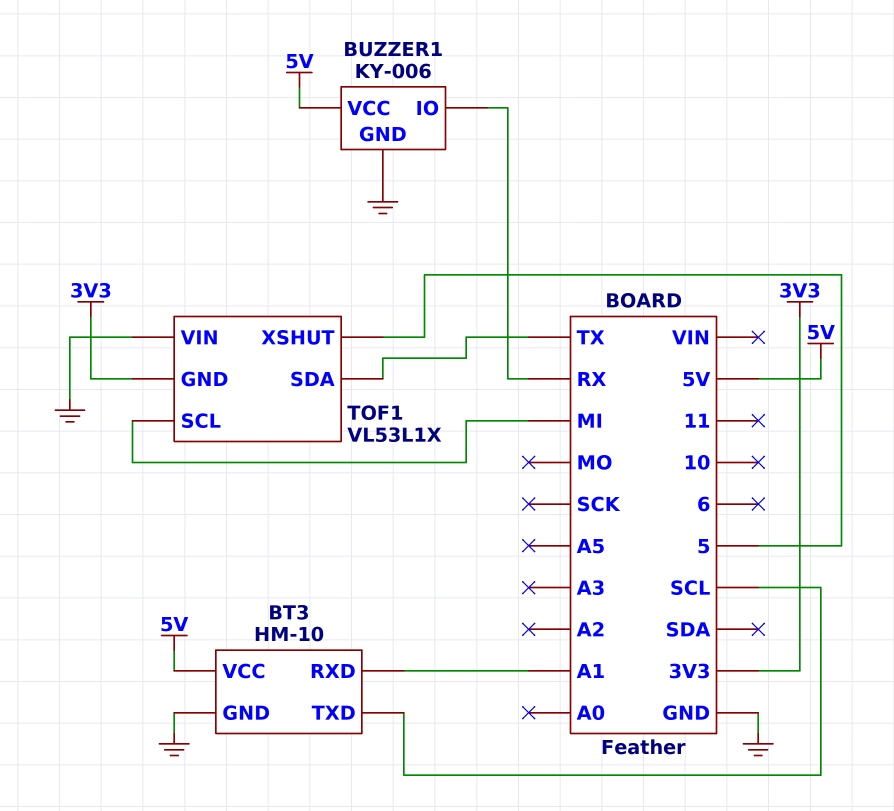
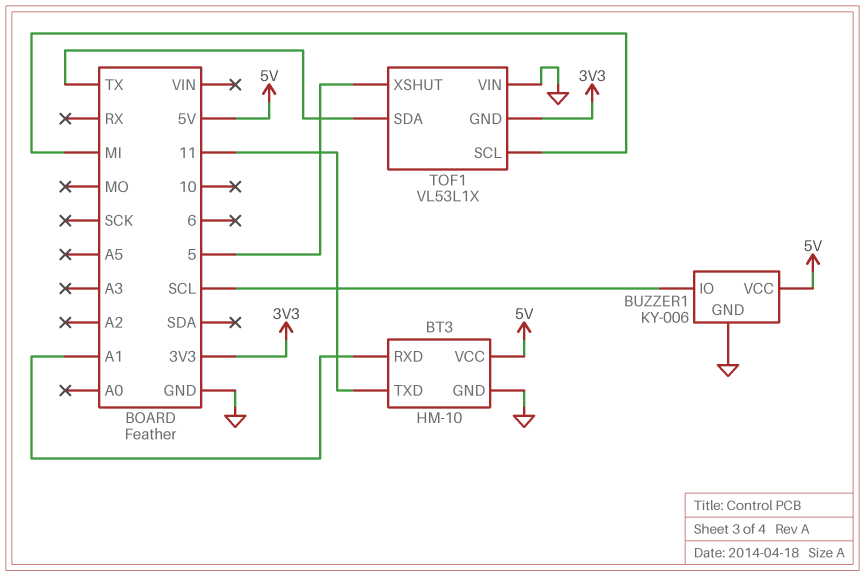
BT3 pin TXD: SCL -> 11
BUZZER1 pin IO: RX -> SCL

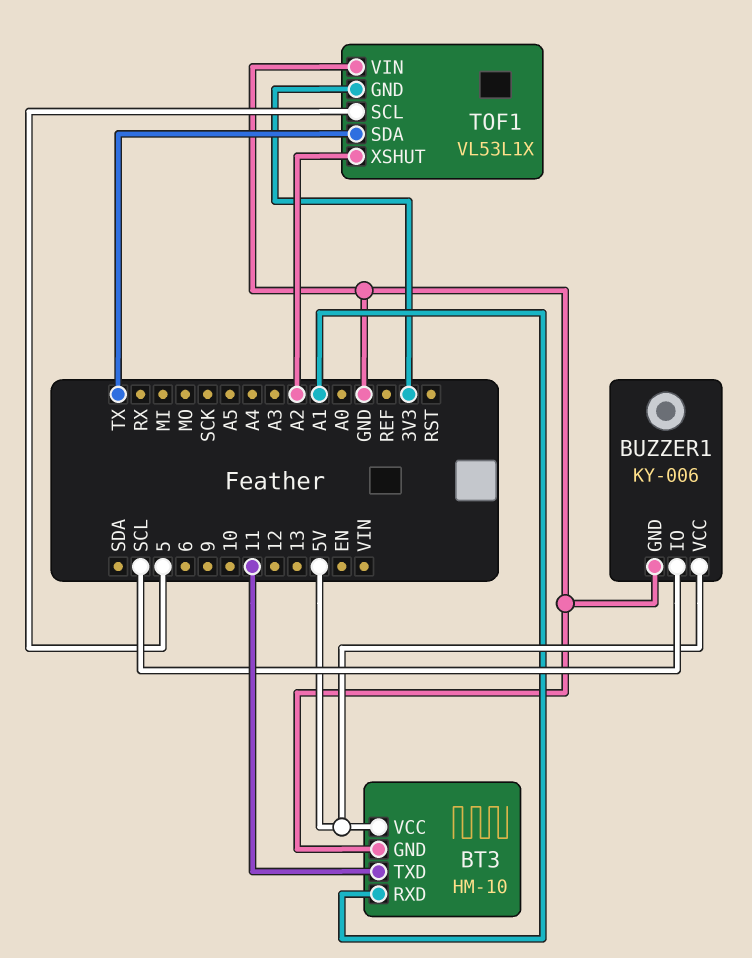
TOF1 pin SCL: MI -> 5
TOF1 pin XSHUT: 5 -> A2

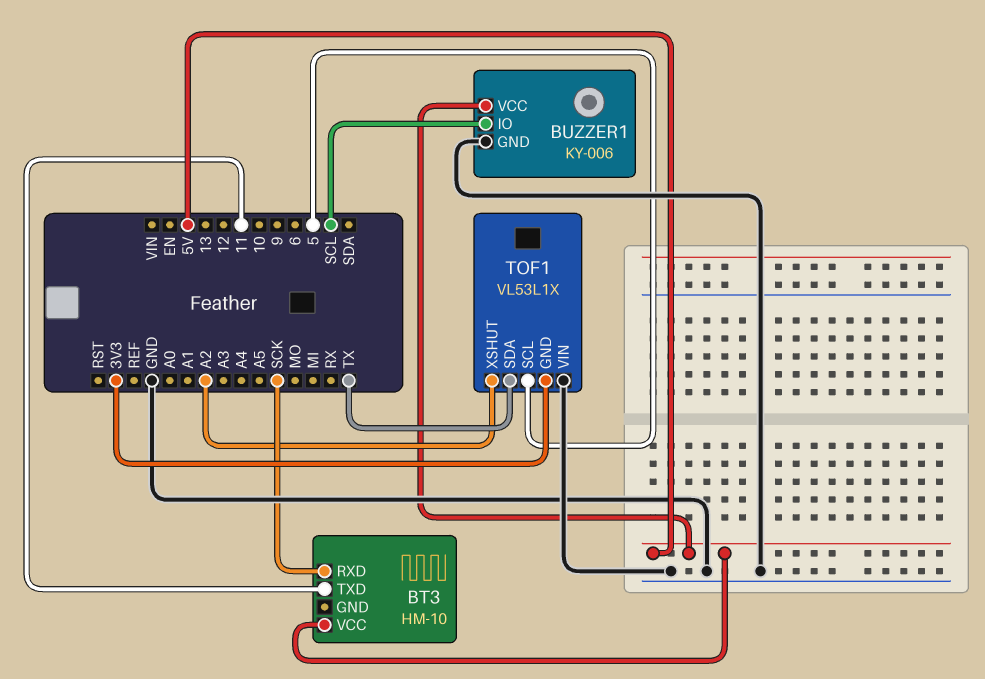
BT3 pin GND: GND -> none
BT3 pin RXD: A1 -> SCK

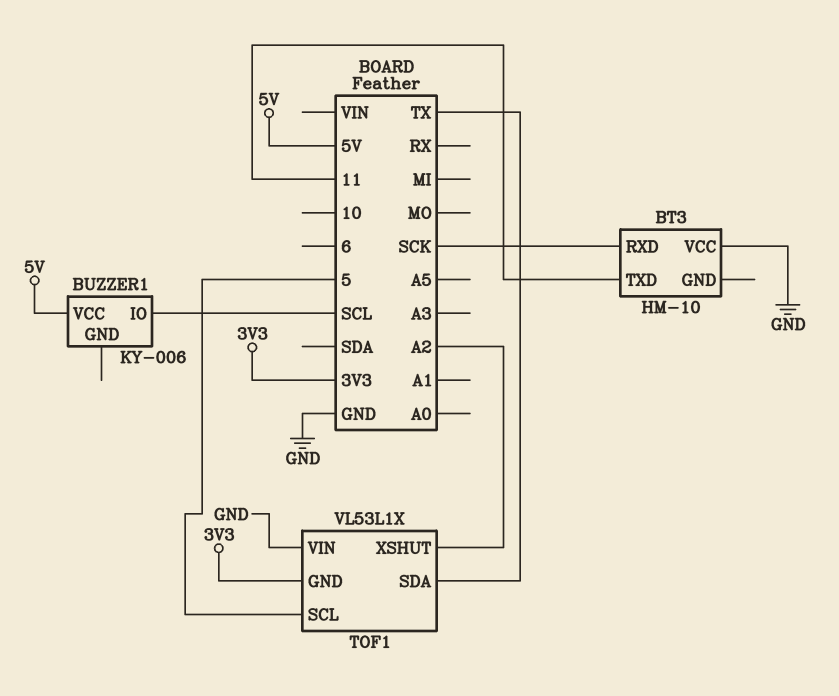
BT3 pin VCC: 5V -> GND
BUZZER1 pin GND: GND -> none

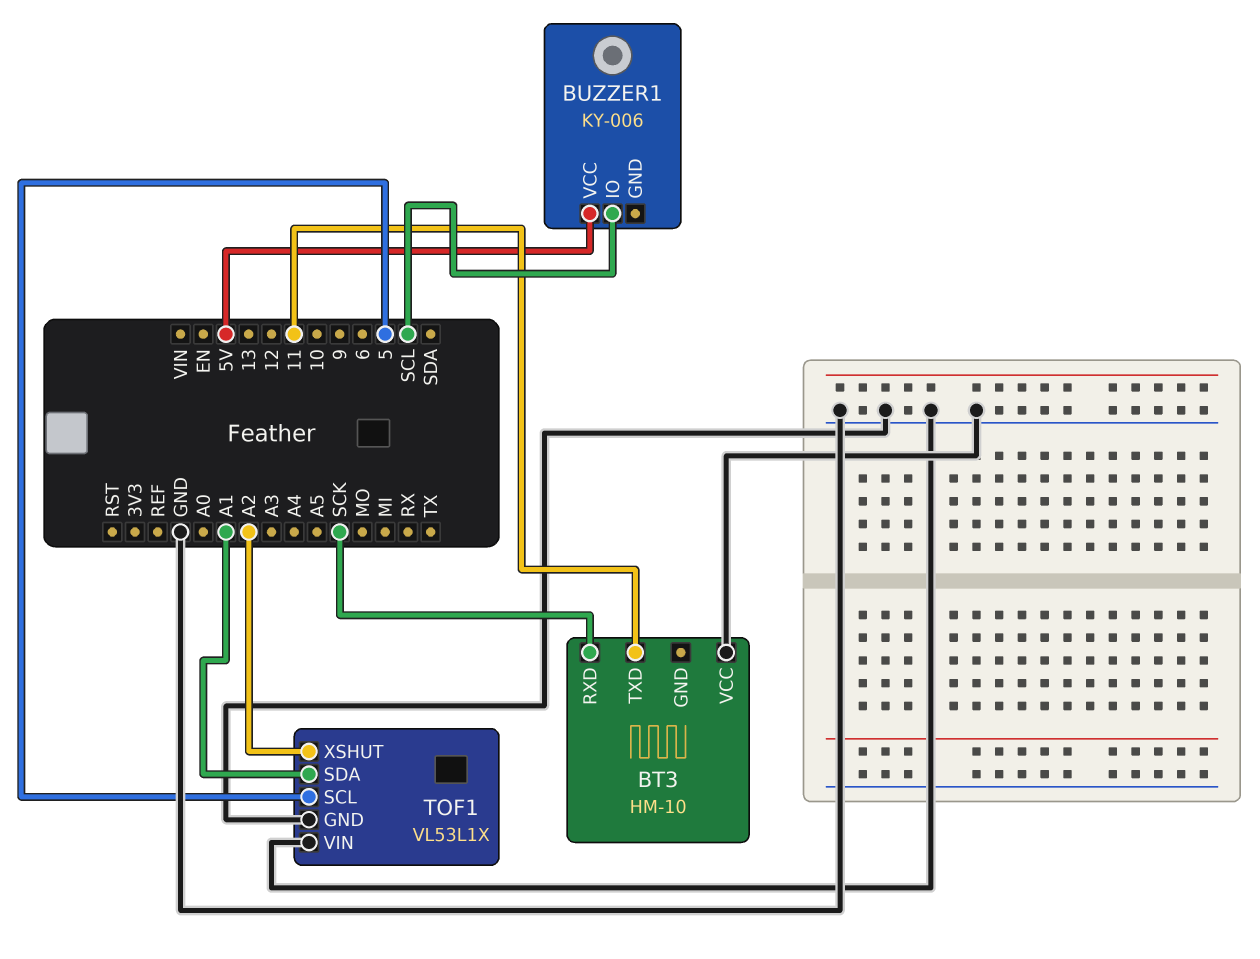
TOF1 pin GND: 3V3 -> GND
TOF1 pin SDA: TX -> A1

